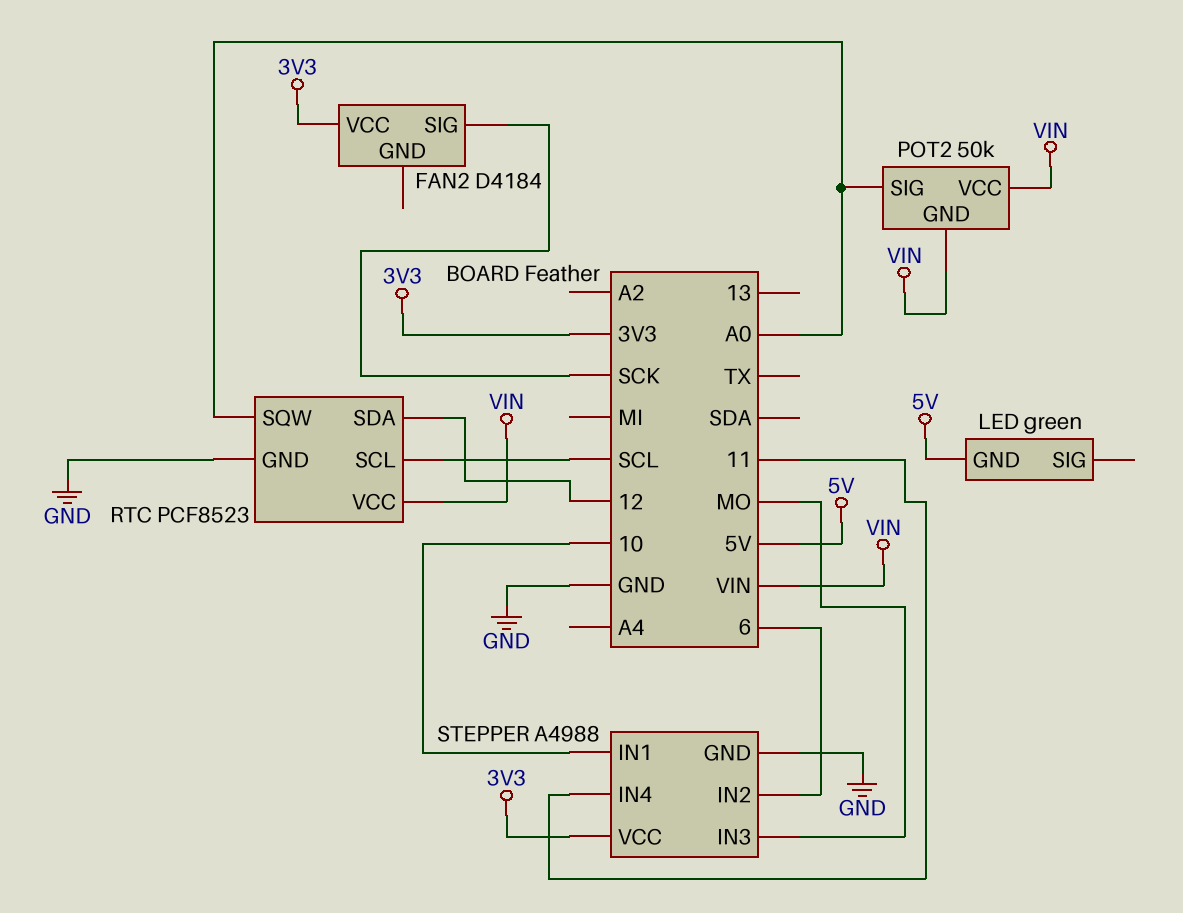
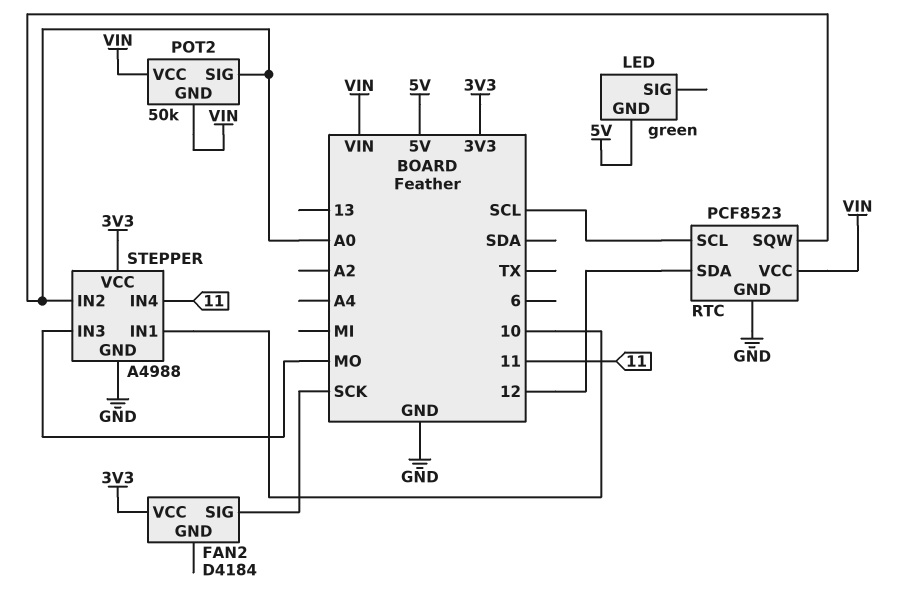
STEPPER pin IN2: 6 -> A0

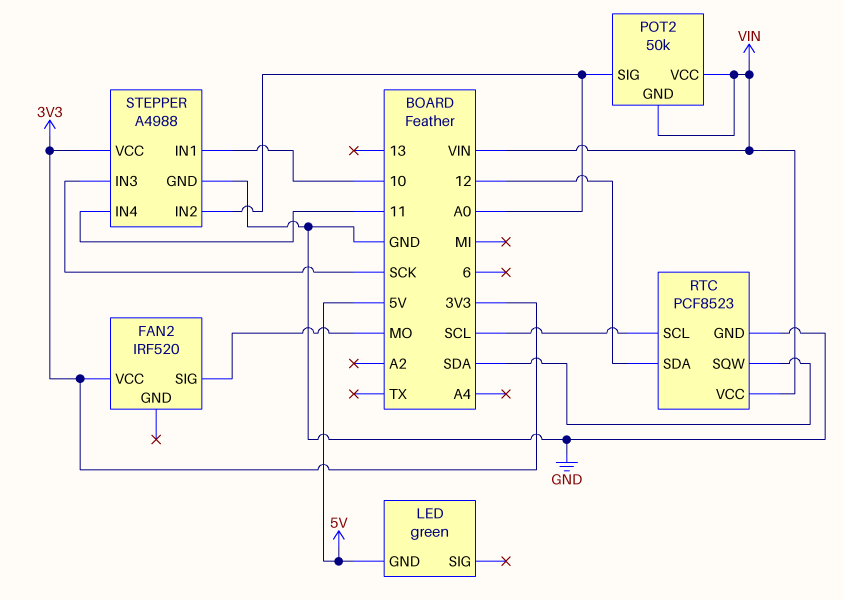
FAN2: D4184 -> IRF520
FAN2 pin SIG: SCK -> MO
RTC pin SQW: A0 -> SDA
STEPPER pin IN3: MO -> SCK

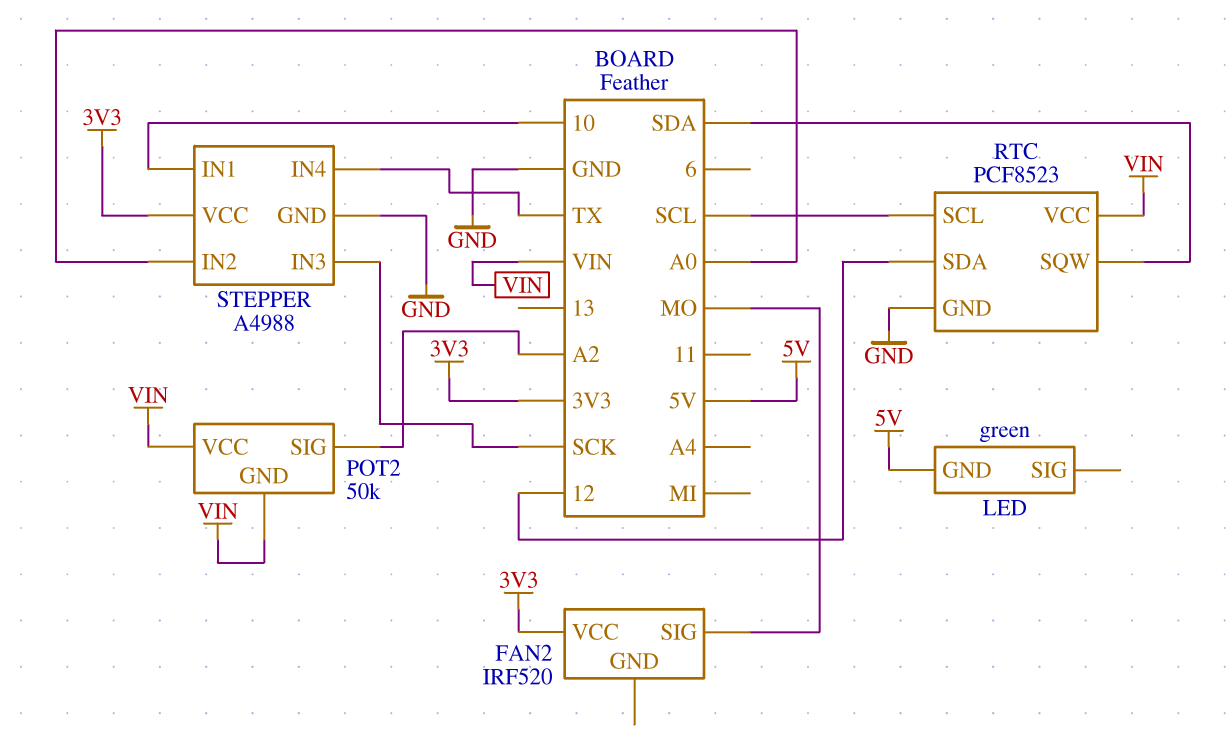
POT2 pin SIG: A0 -> A2
STEPPER pin IN4: 11 -> TX

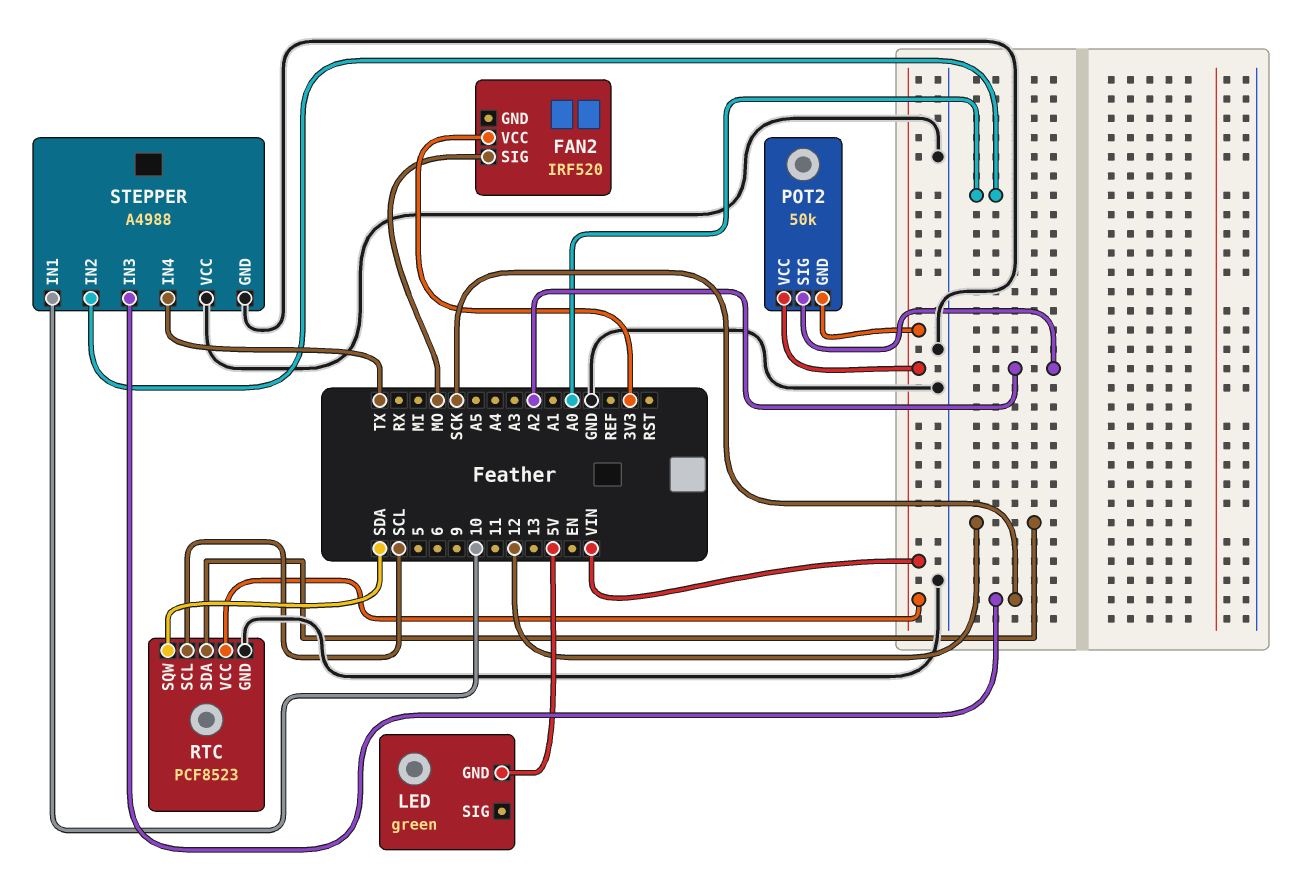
STEPPER pin VCC: 3V3 -> GND

